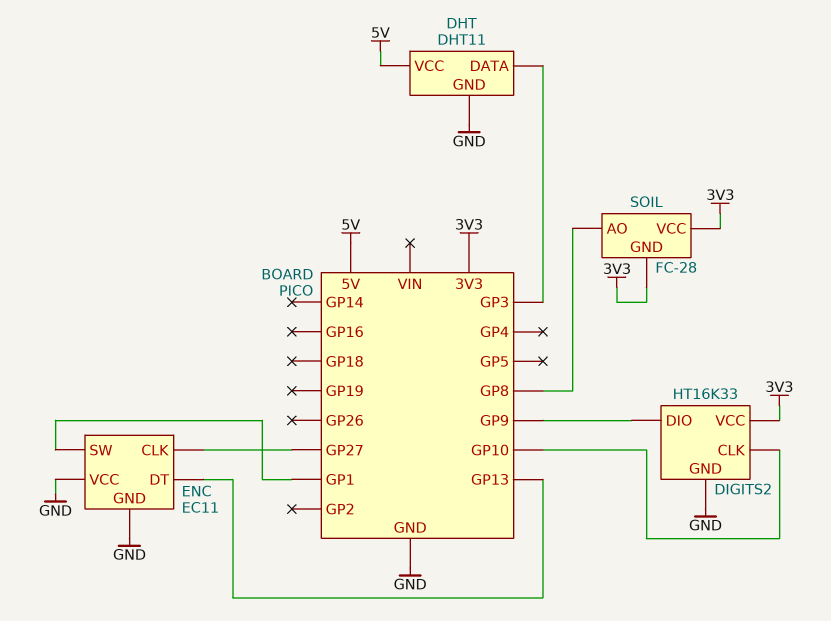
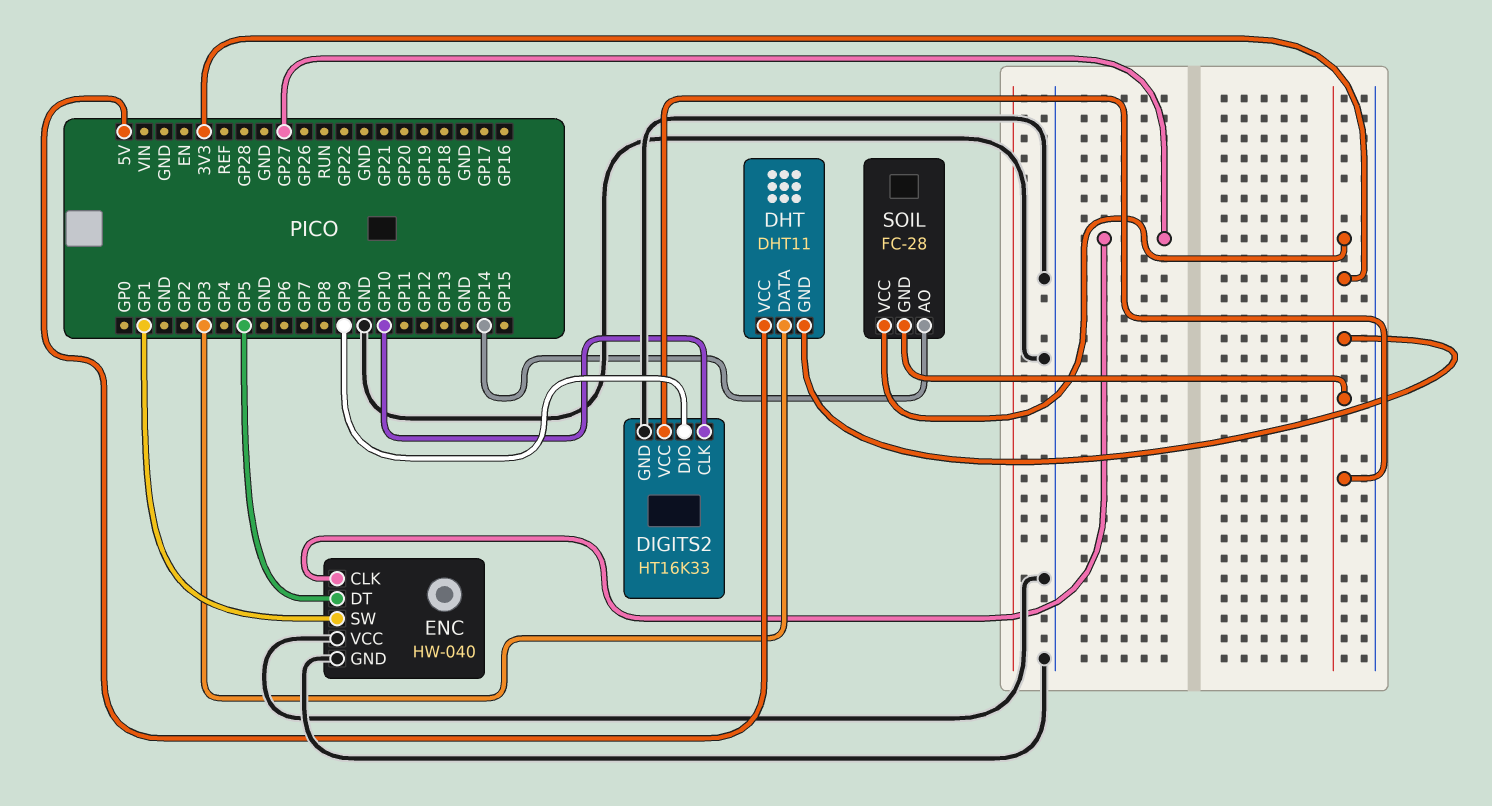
DHT pin GND: GND -> 3V3
ENC: EC11 -> HW-040
ENC pin DT: GP13 -> GP5
SOIL pin AO: GP8 -> GP14

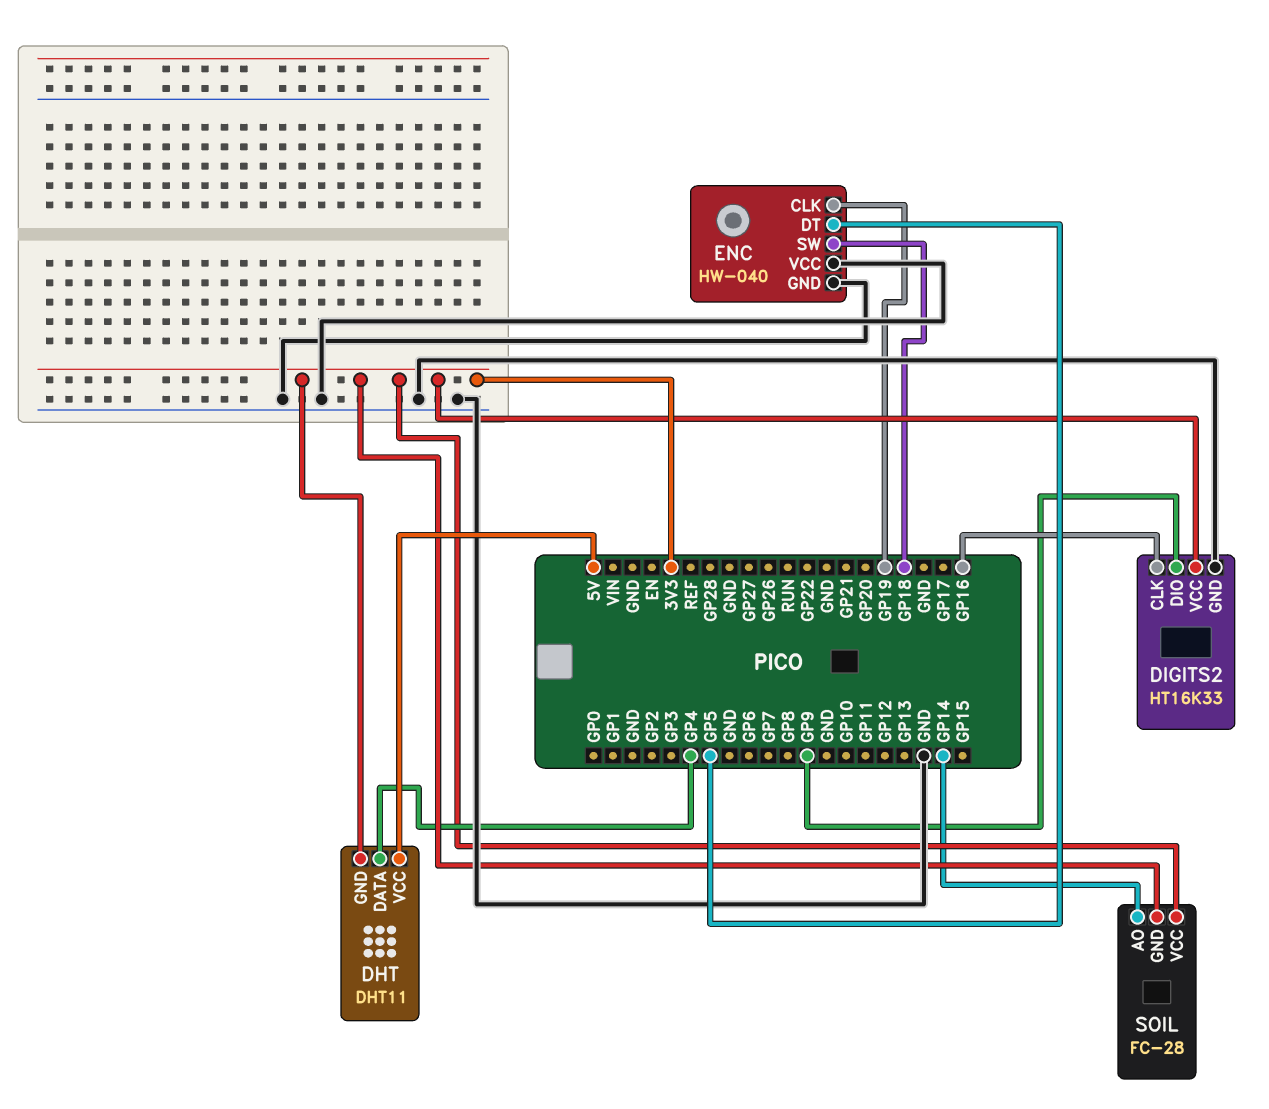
DHT pin DATA: GP3 -> GP4
DIGITS2 pin CLK: GP10 -> GP16
ENC pin CLK: GP27 -> GP19
ENC pin SW: GP1 -> GP18

